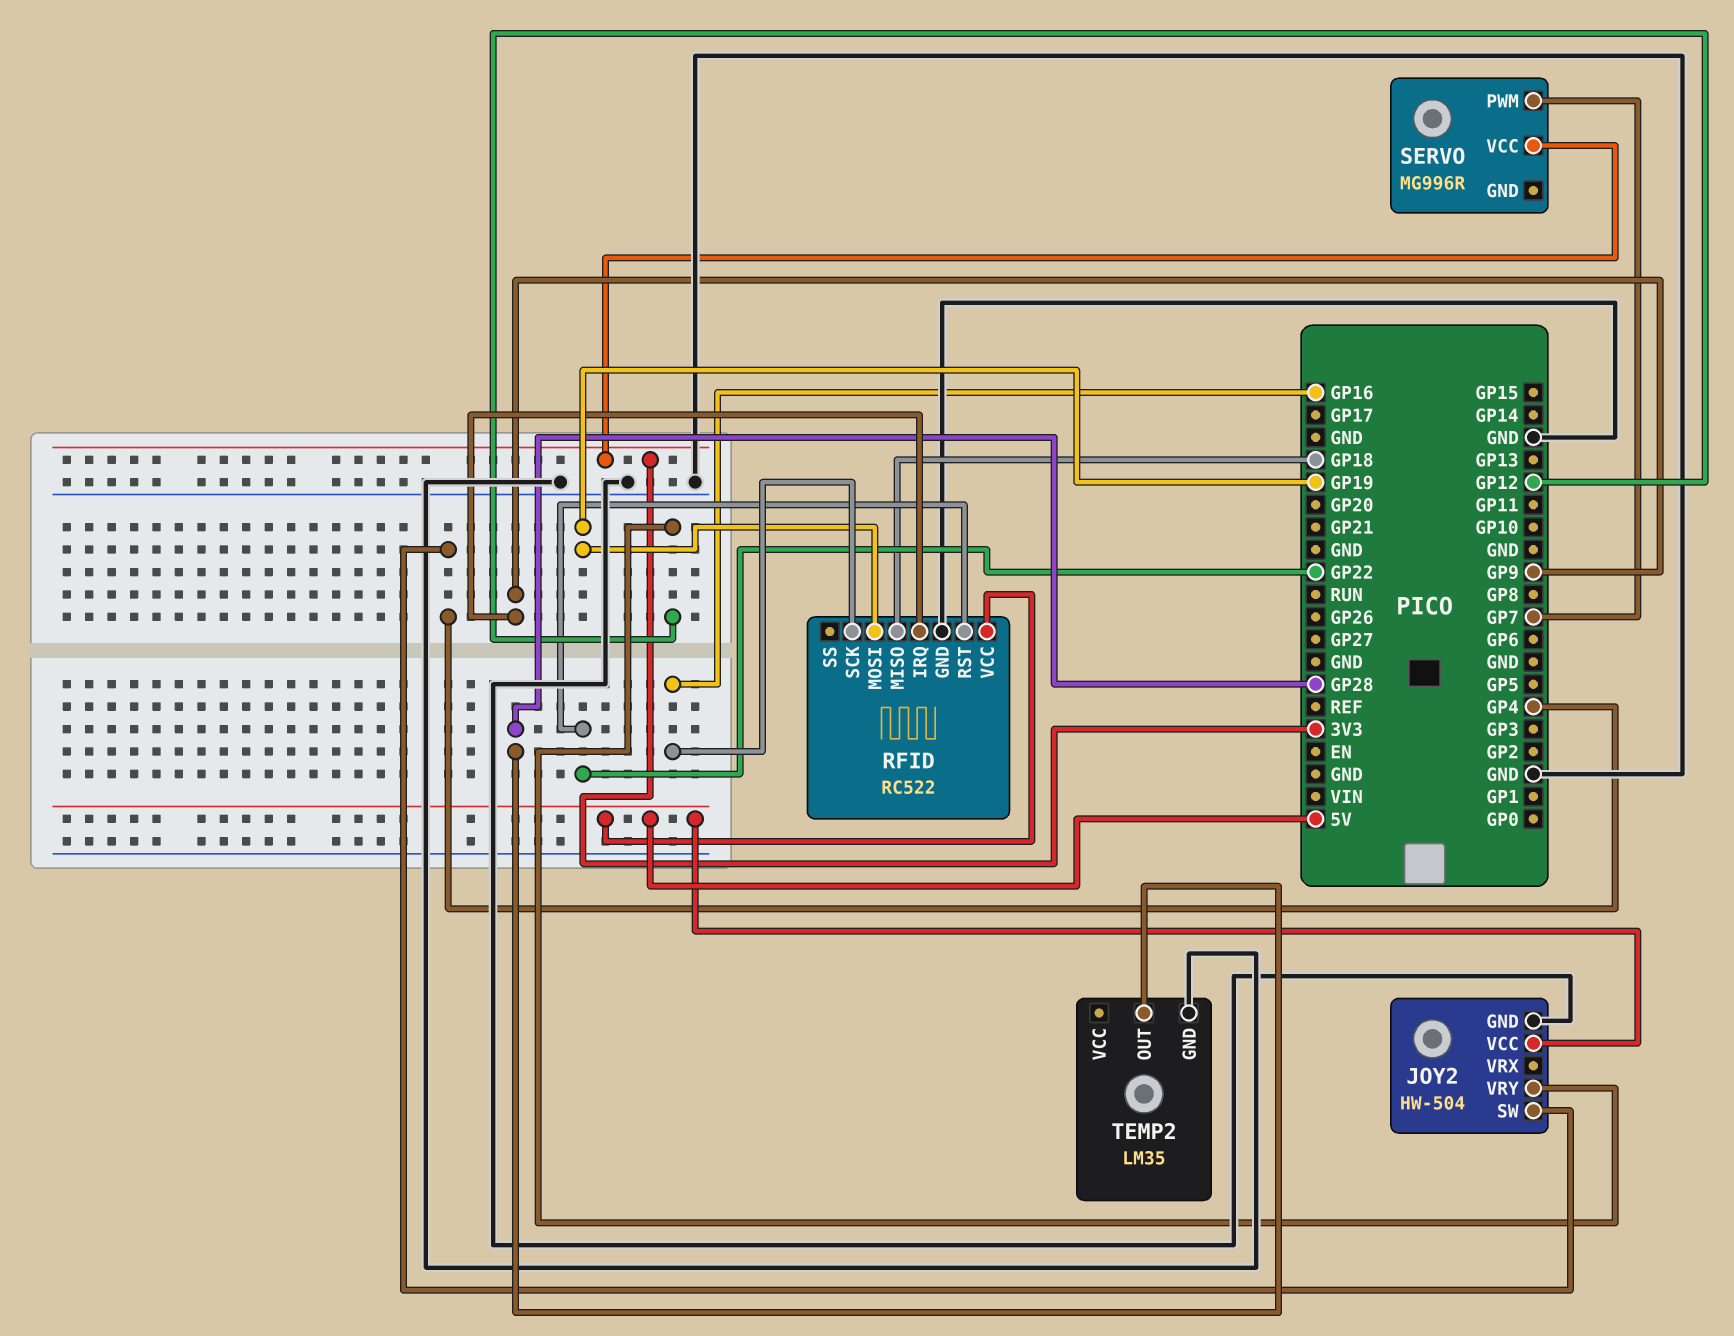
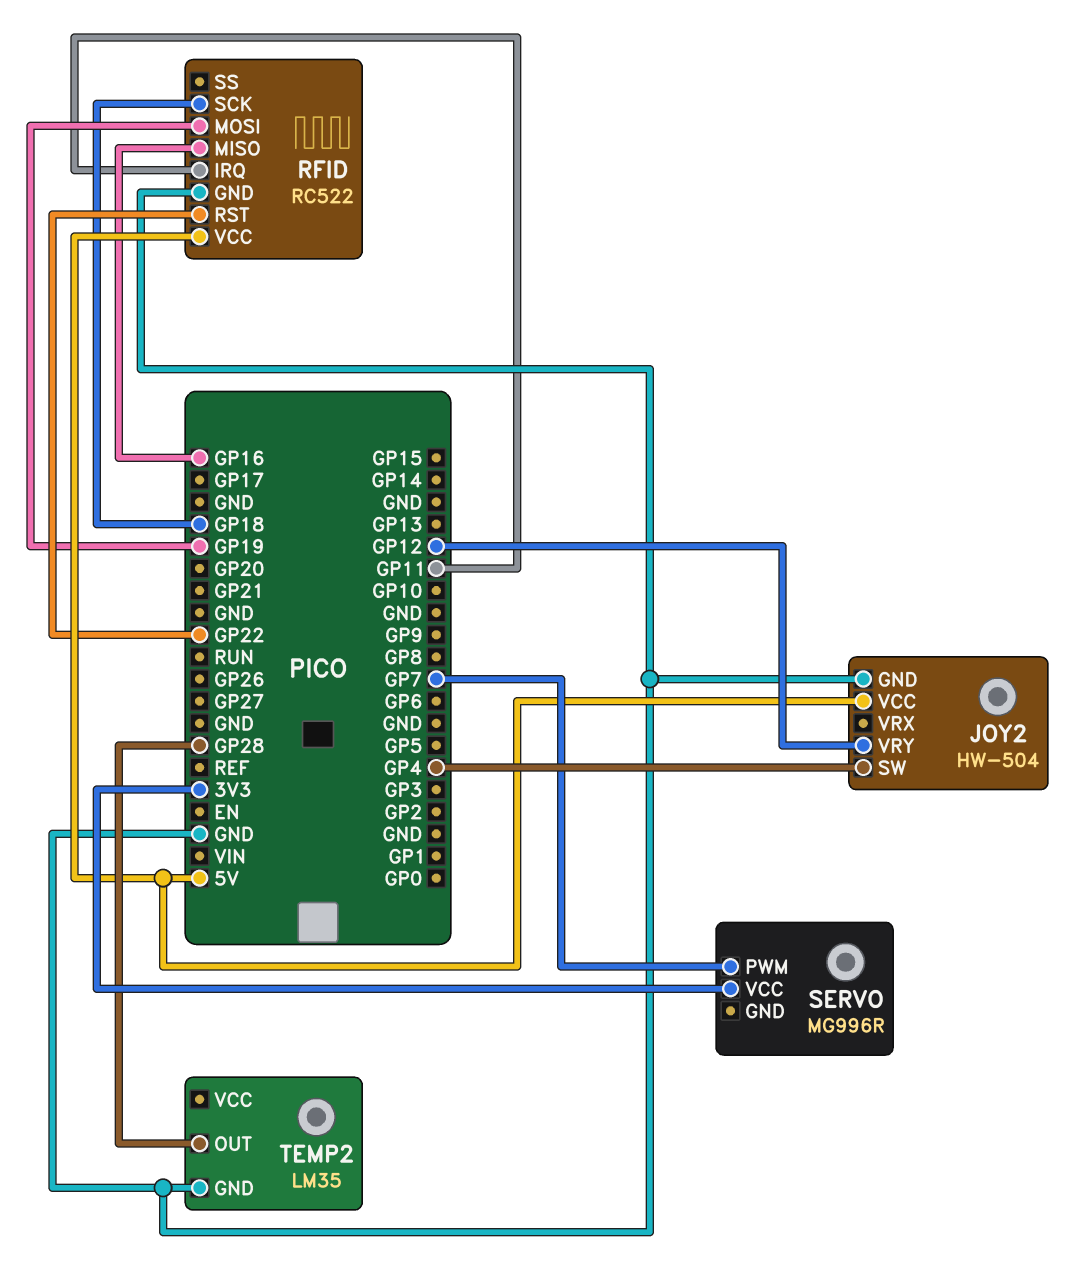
RFID pin IRQ: GP9 -> GP11
RFID pin MISO: GP18 -> GP16
RFID pin SCK: GP16 -> GP18

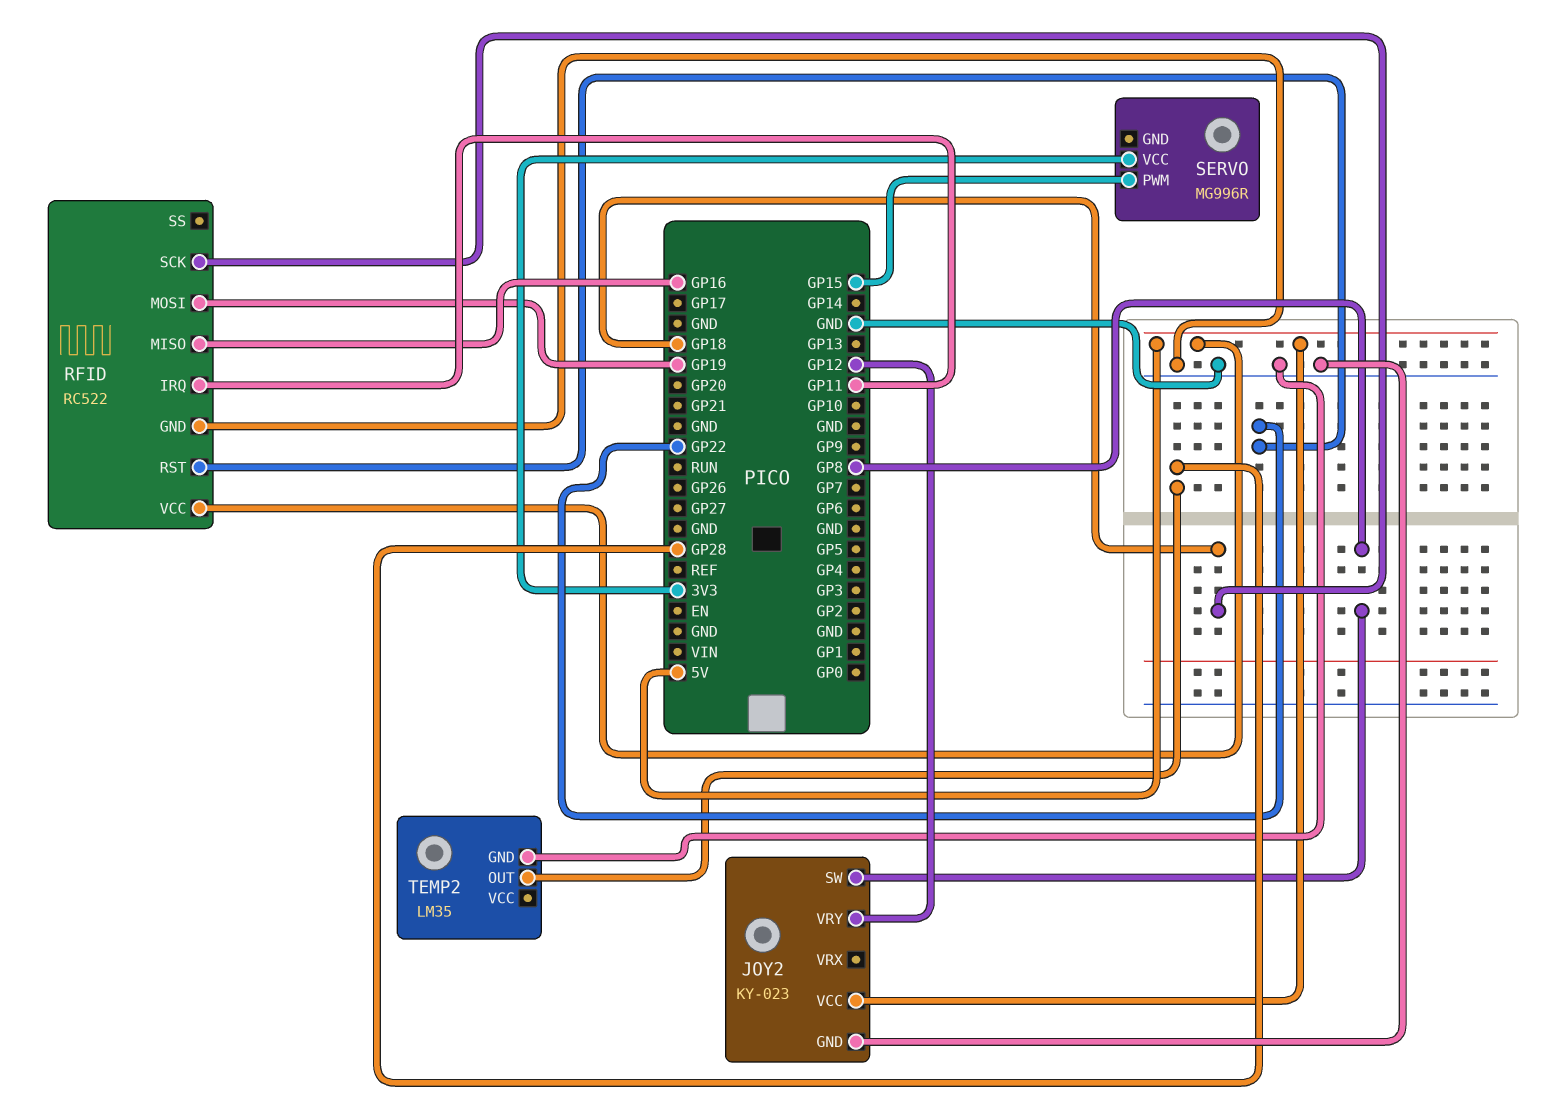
JOY2: HW-504 -> KY-023
JOY2 pin SW: GP4 -> GP8
SERVO pin PWM: GP7 -> GP15

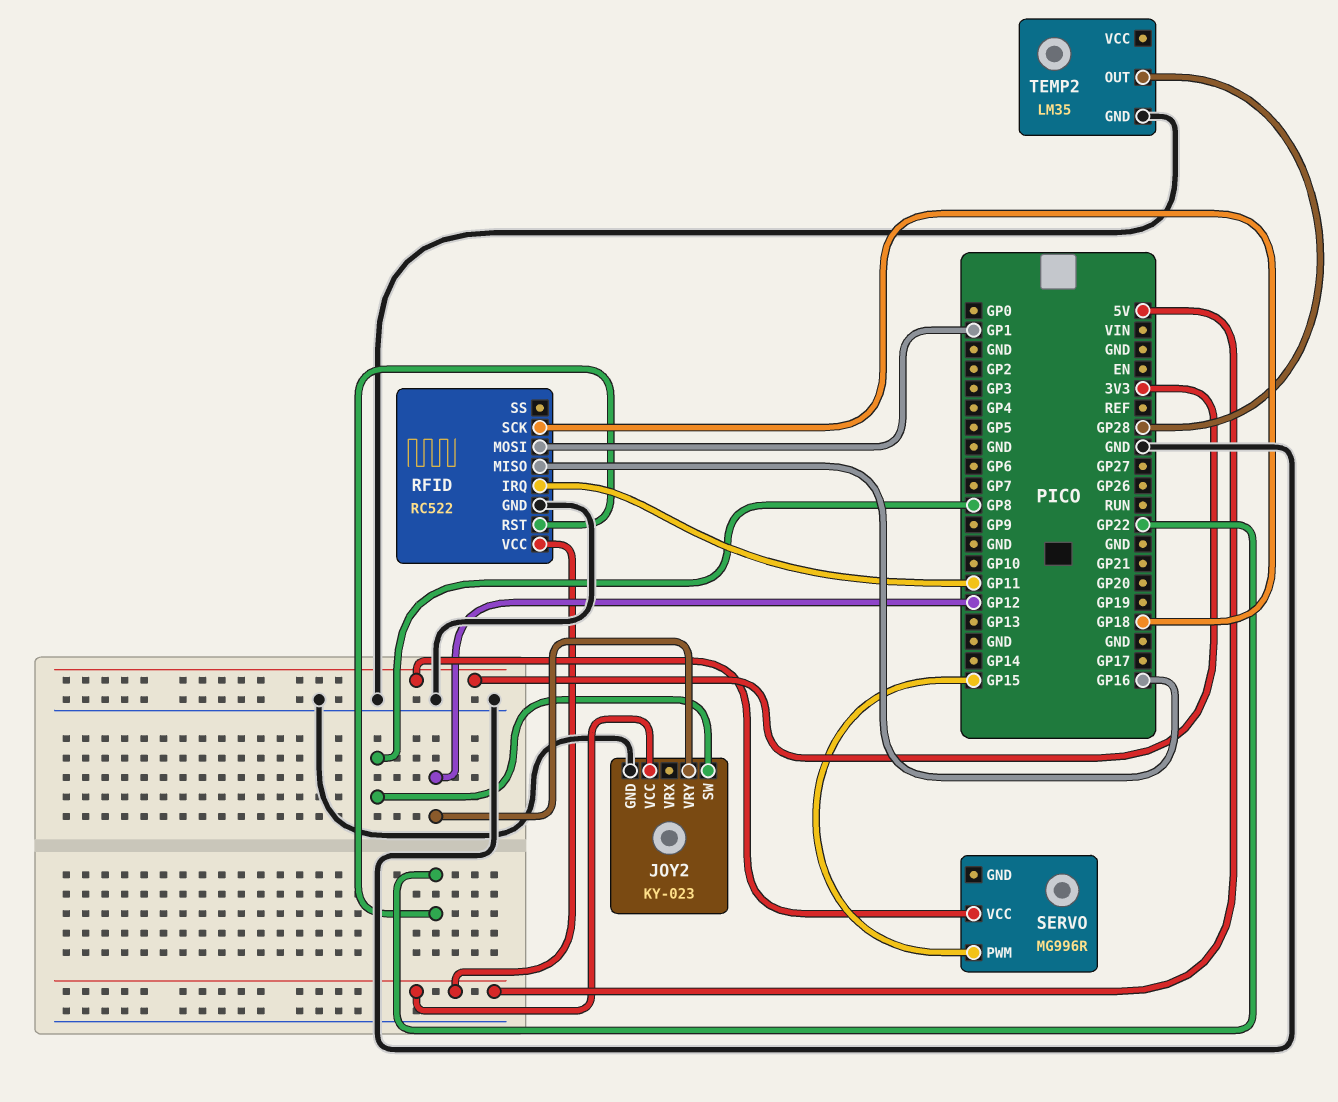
RFID pin MOSI: GP19 -> GP1

